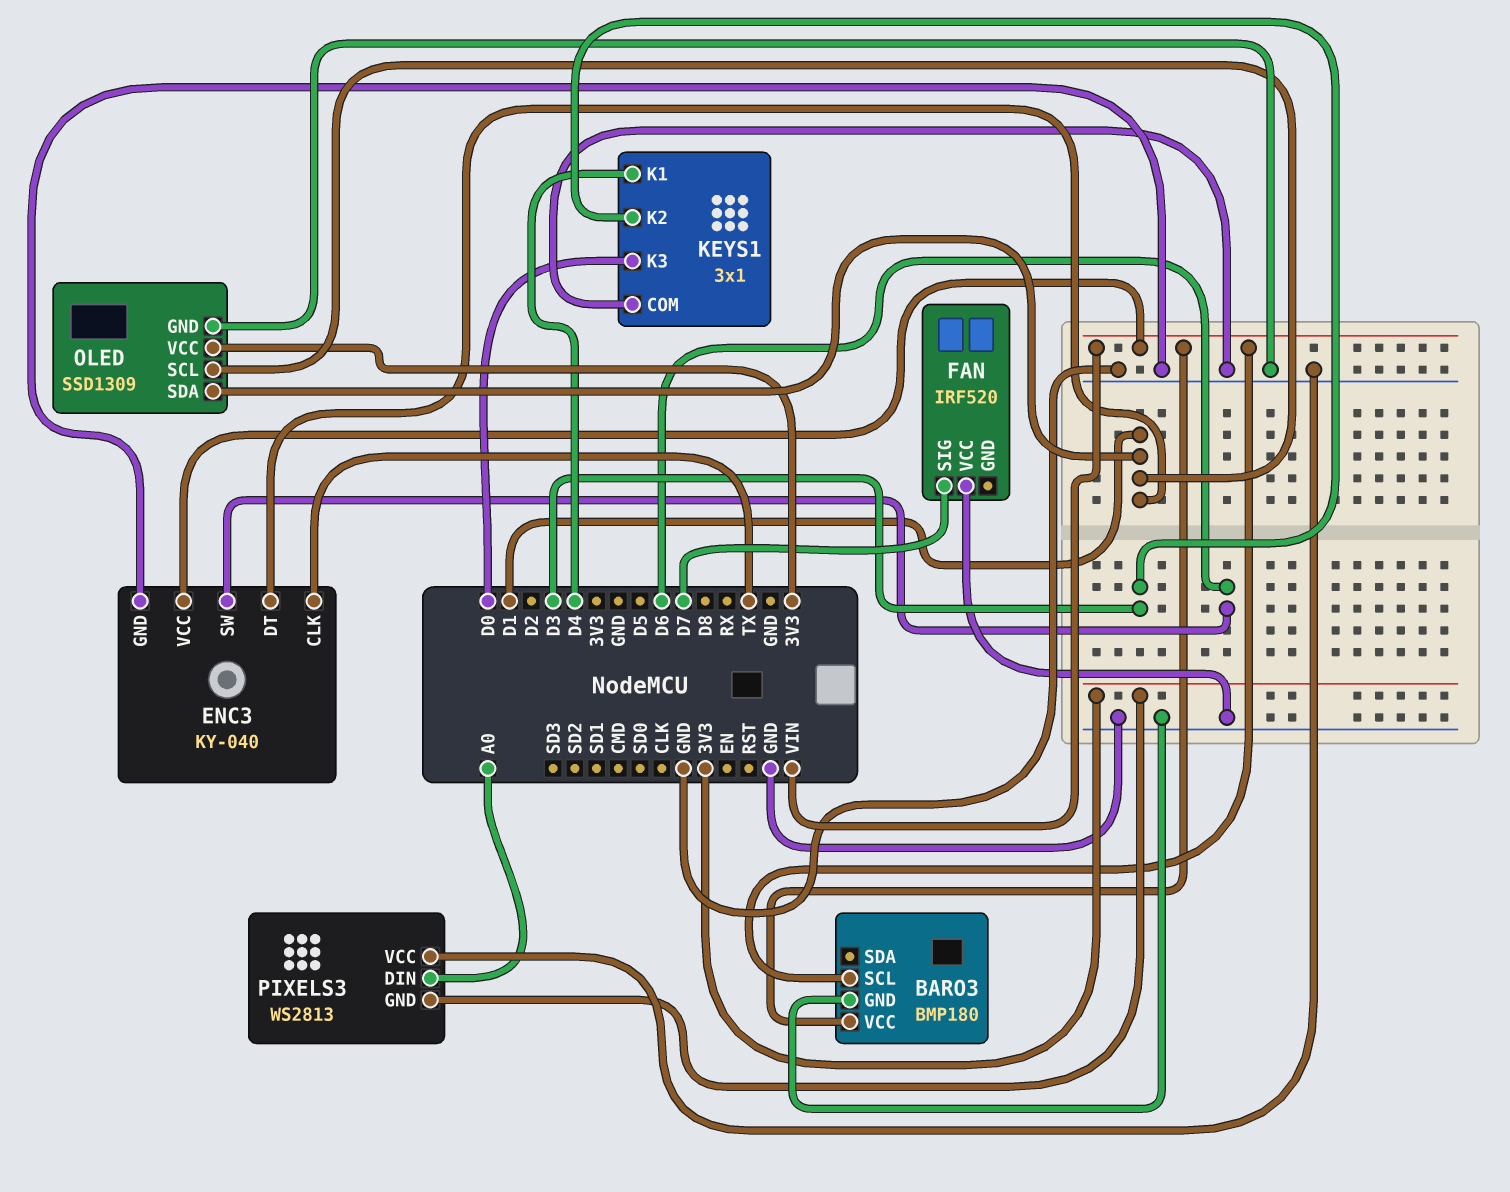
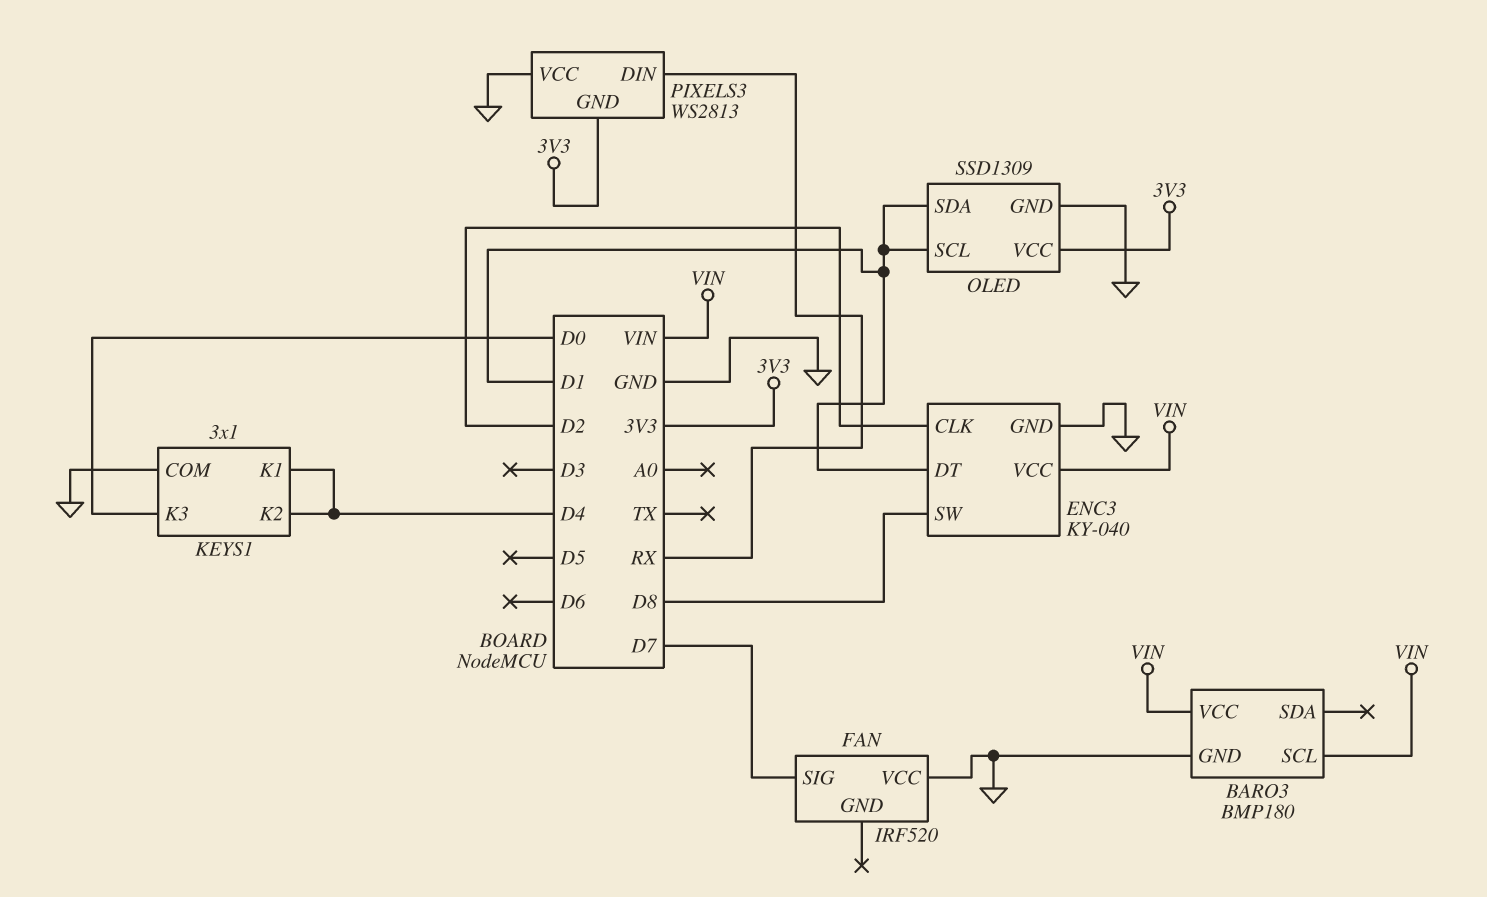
ENC3 pin CLK: TX -> D2
ENC3 pin SW: D6 -> D8
KEYS1 pin K2: D3 -> D4
PIXELS3 pin DIN: A0 -> RX

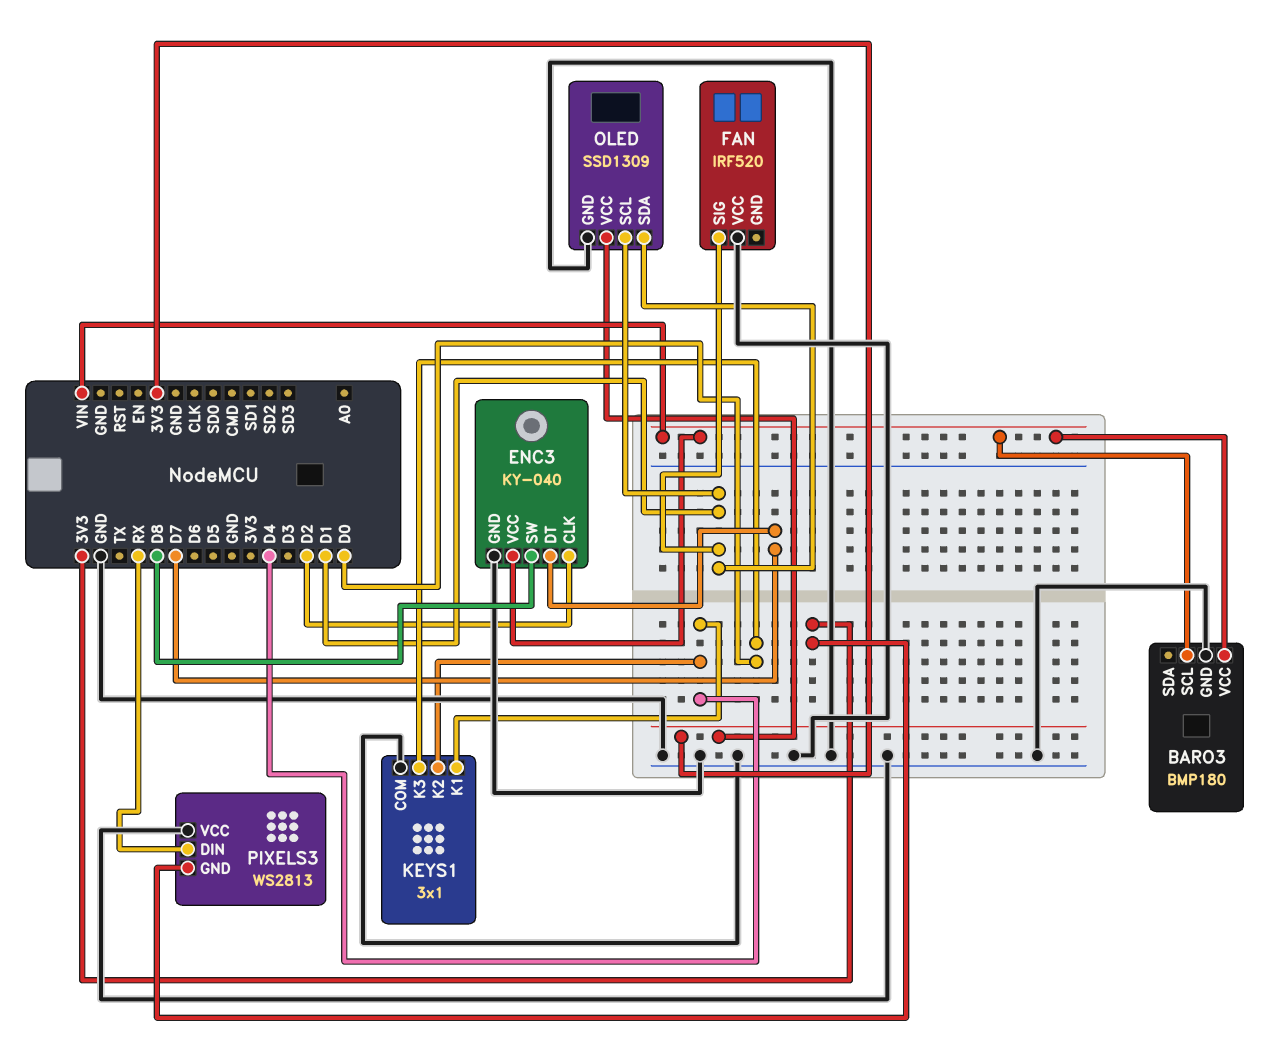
ENC3 pin DT: D1 -> D7
FAN pin SIG: D7 -> D1

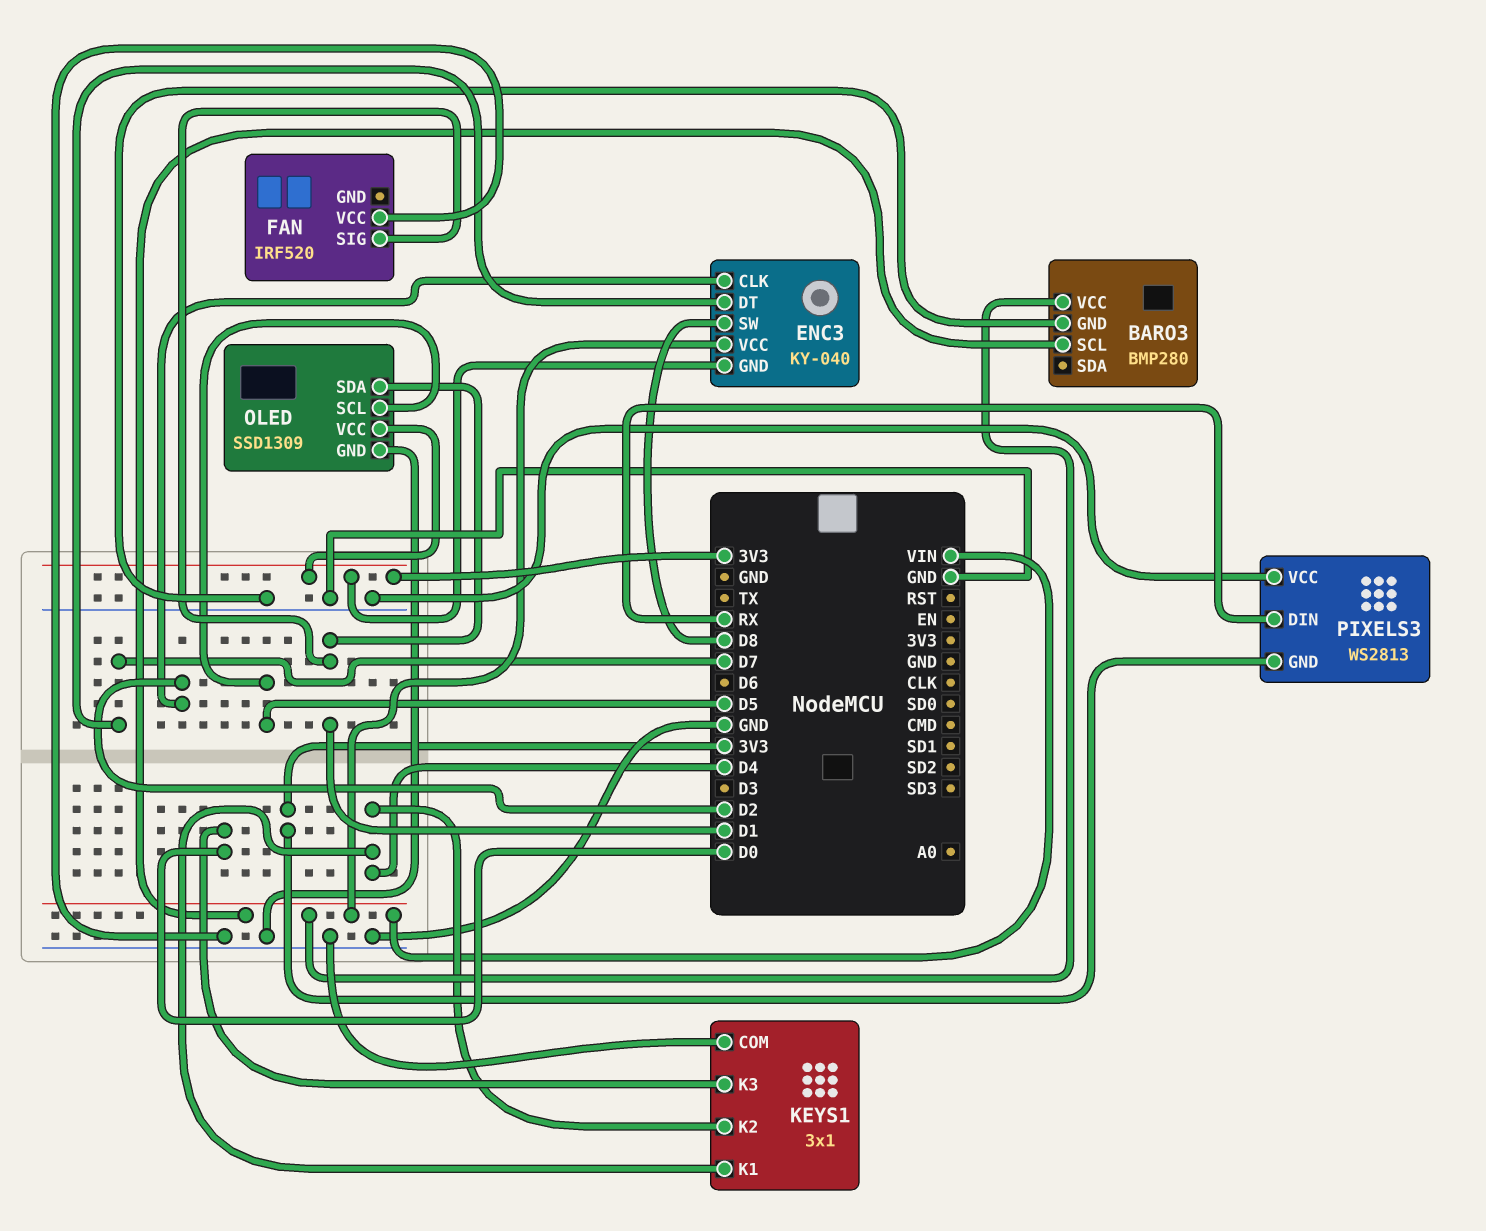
BARO3: BMP180 -> BMP280
ENC3 pin GND: GND -> 3V3
OLED pin SCL: D1 -> D5

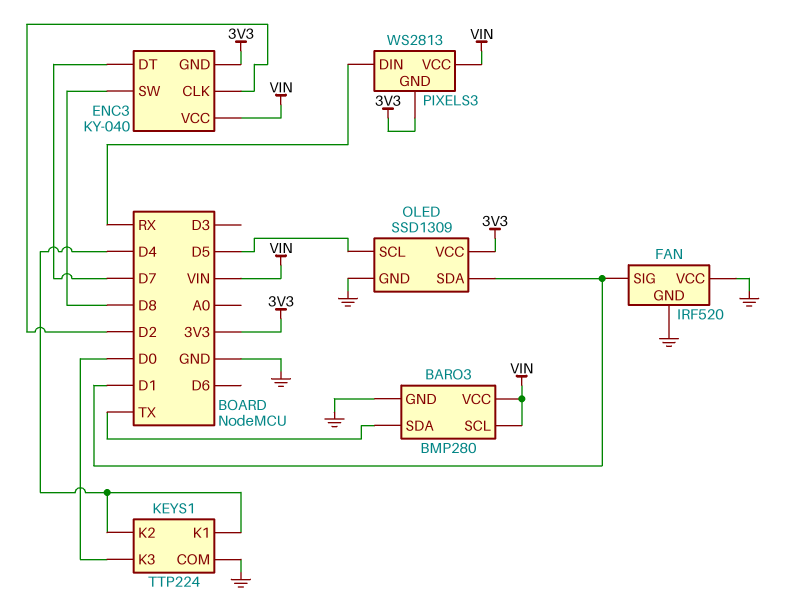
BARO3 pin SDA: none -> TX
FAN pin GND: none -> GND
KEYS1: 3x1 -> TTP224
PIXELS3 pin VCC: GND -> VIN

